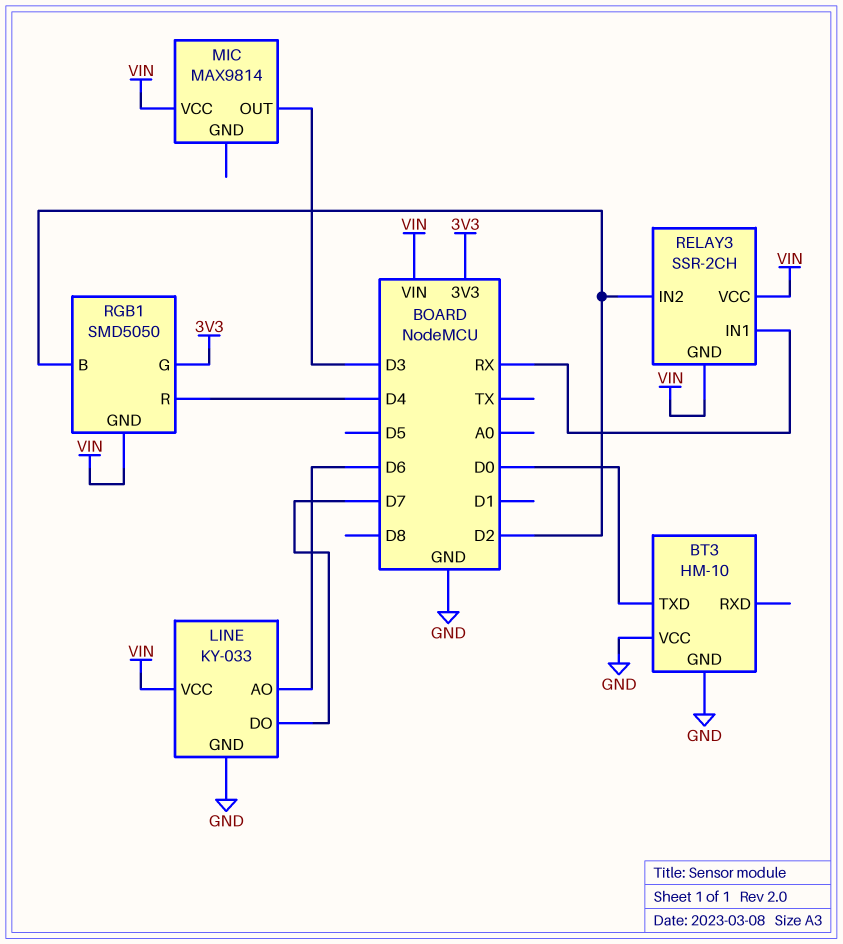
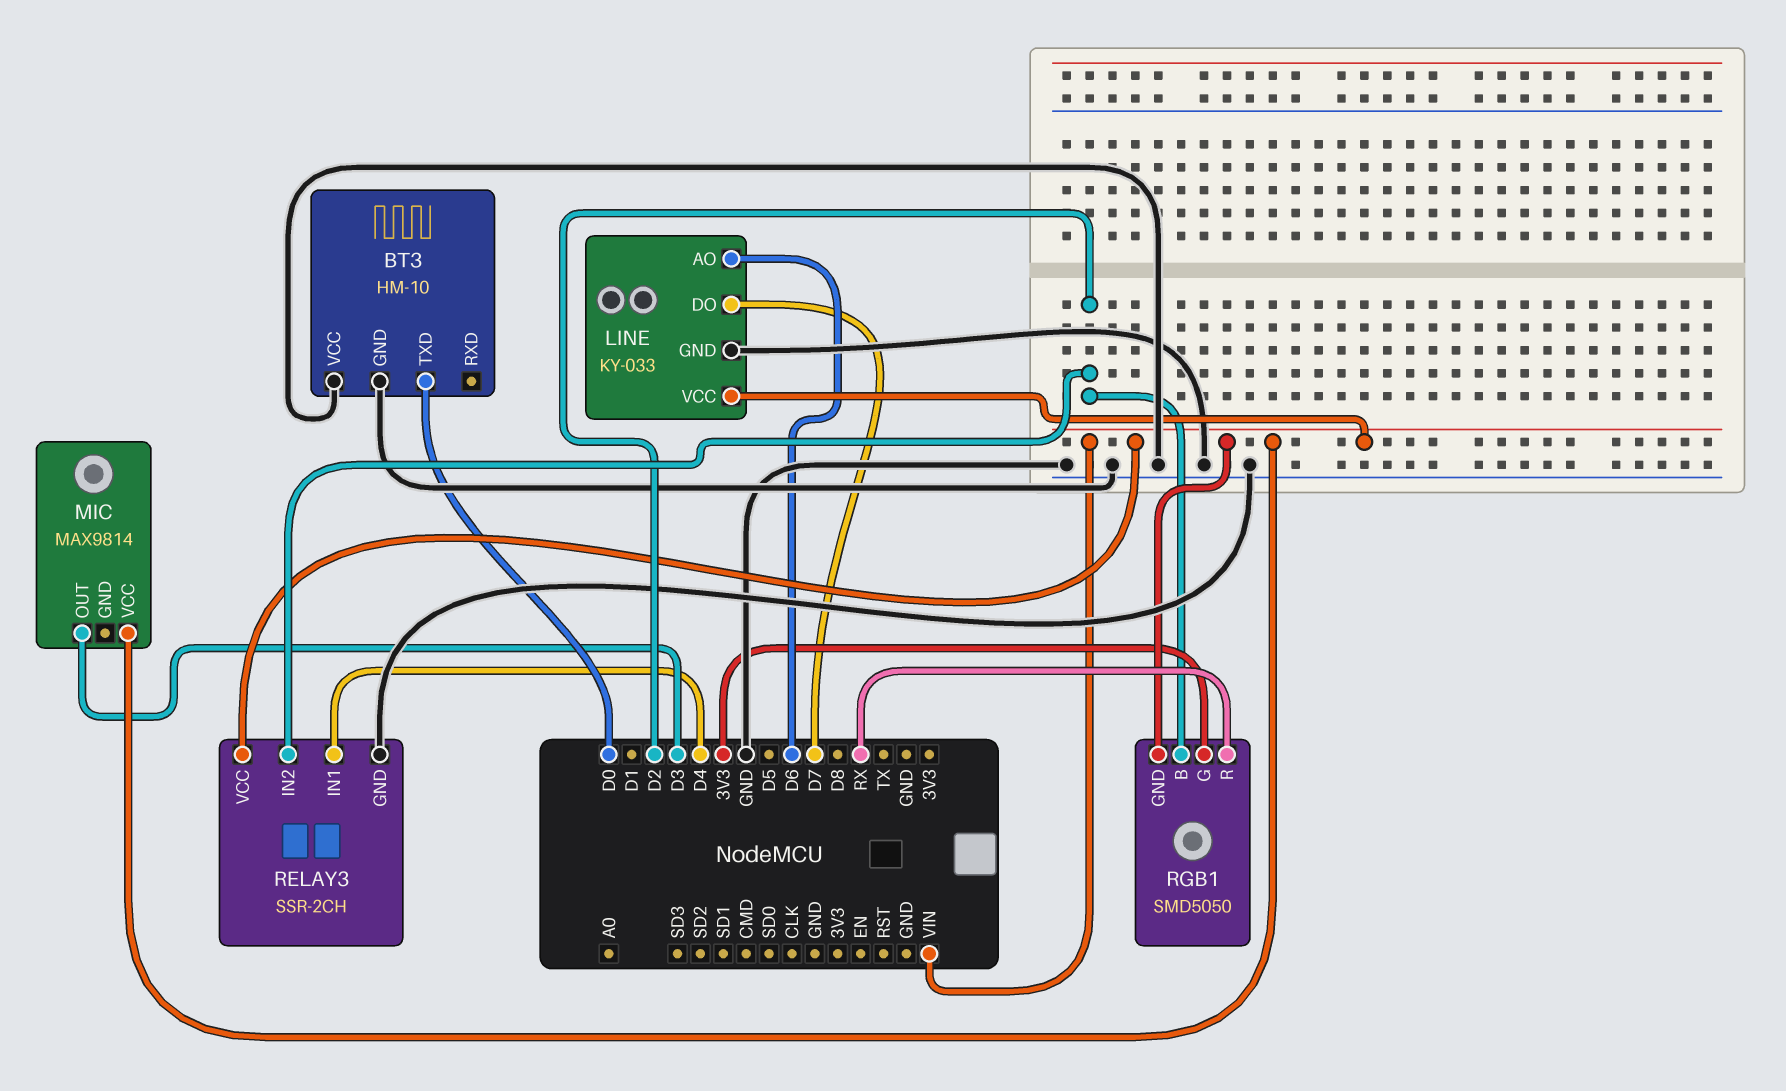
RELAY3 pin GND: VIN -> GND
RELAY3 pin IN1: RX -> D4
RGB1 pin R: D4 -> RX

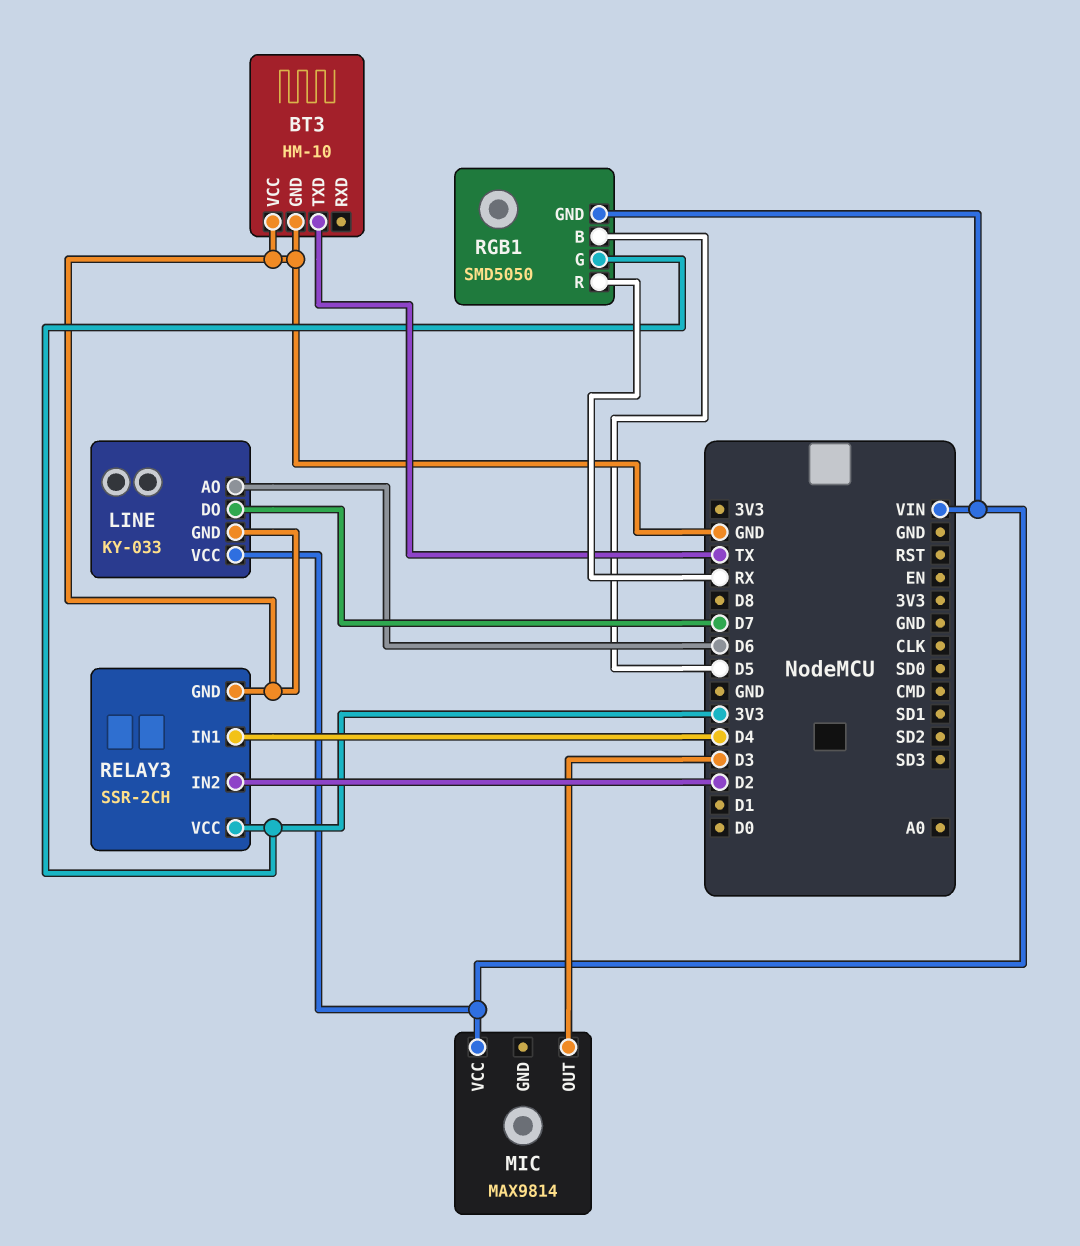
BT3 pin TXD: D0 -> TX
RELAY3 pin VCC: VIN -> 3V3
RGB1 pin B: D2 -> D5

